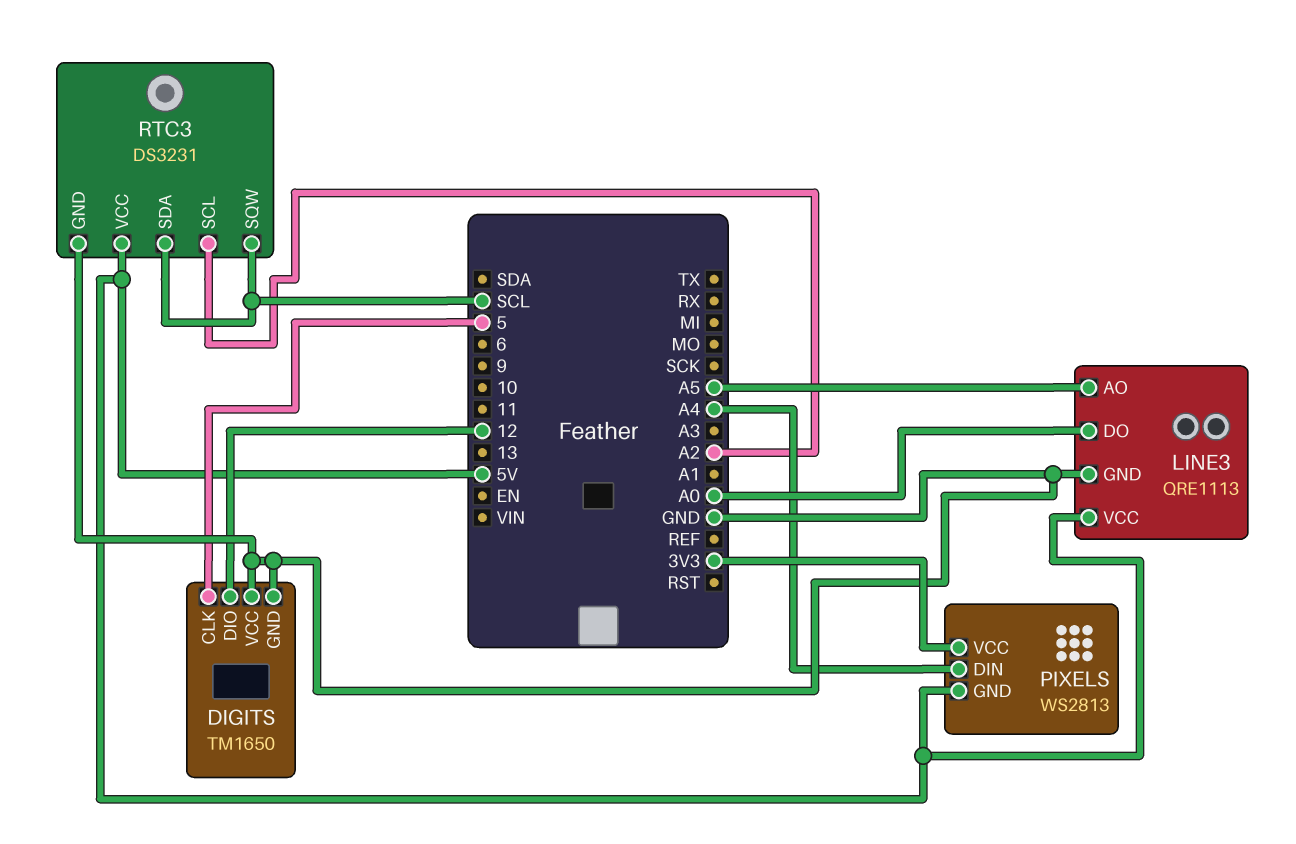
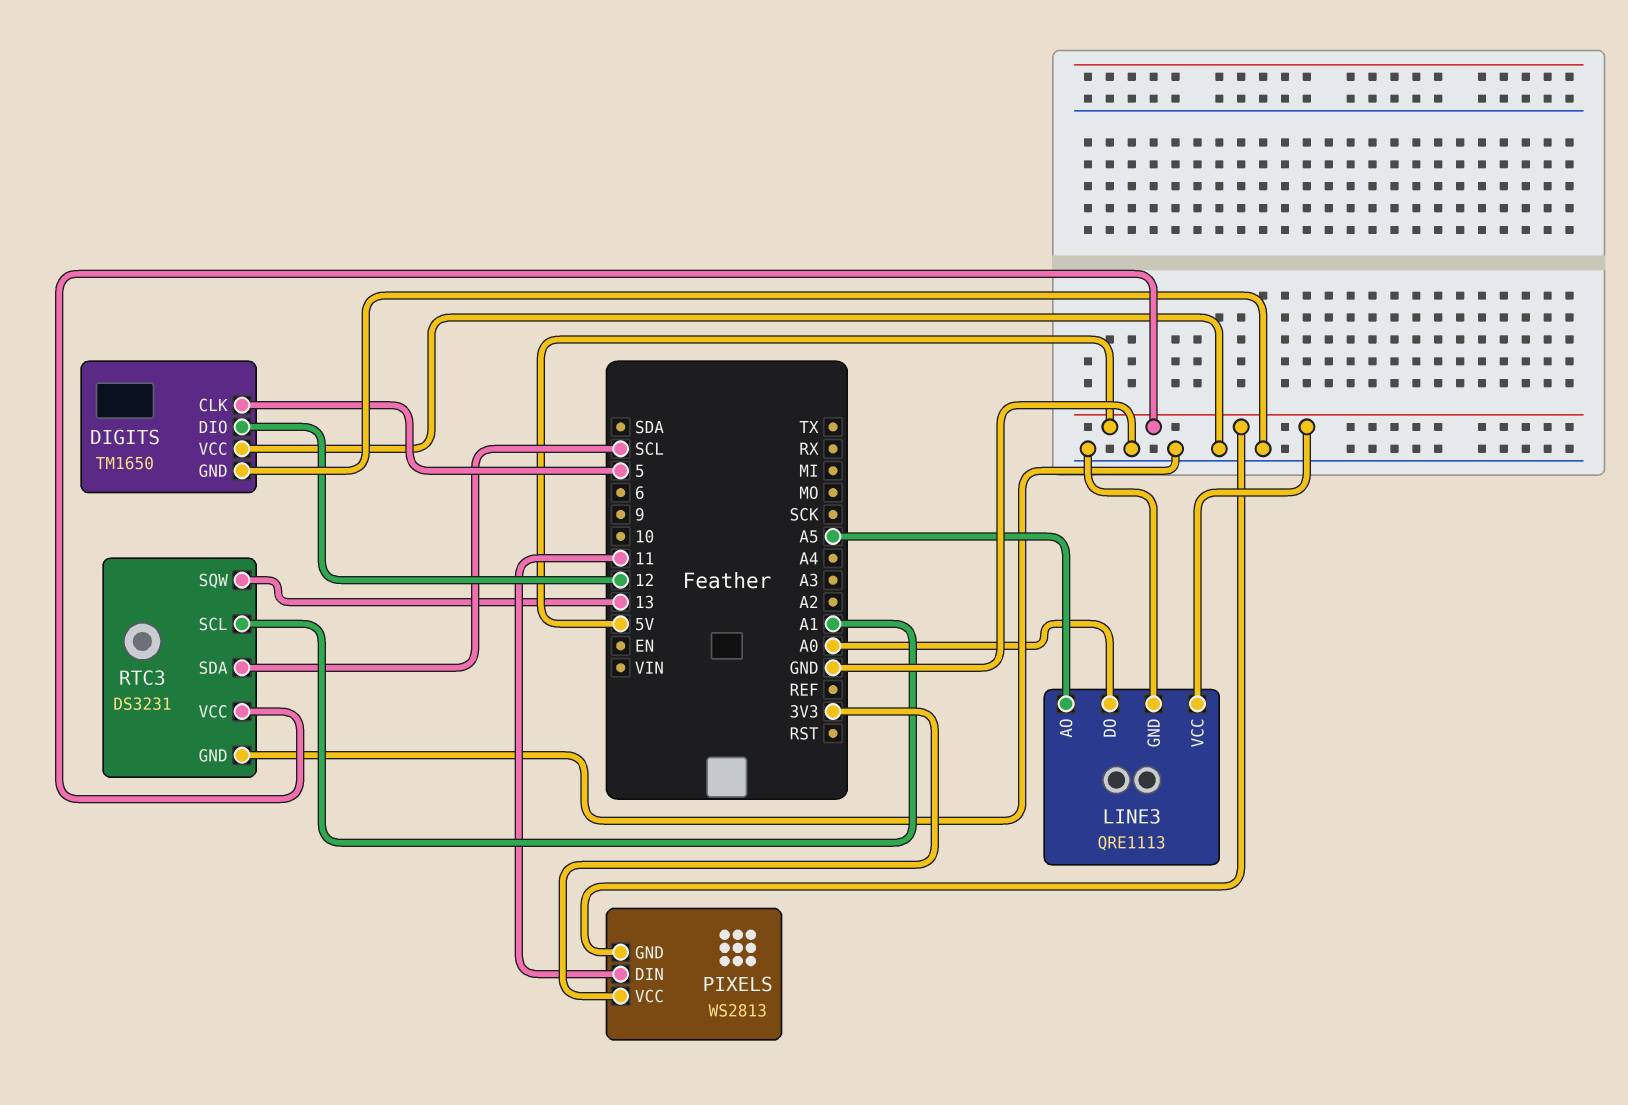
PIXELS pin DIN: A4 -> 11
RTC3 pin SCL: A2 -> A1
RTC3 pin SQW: SCL -> 13

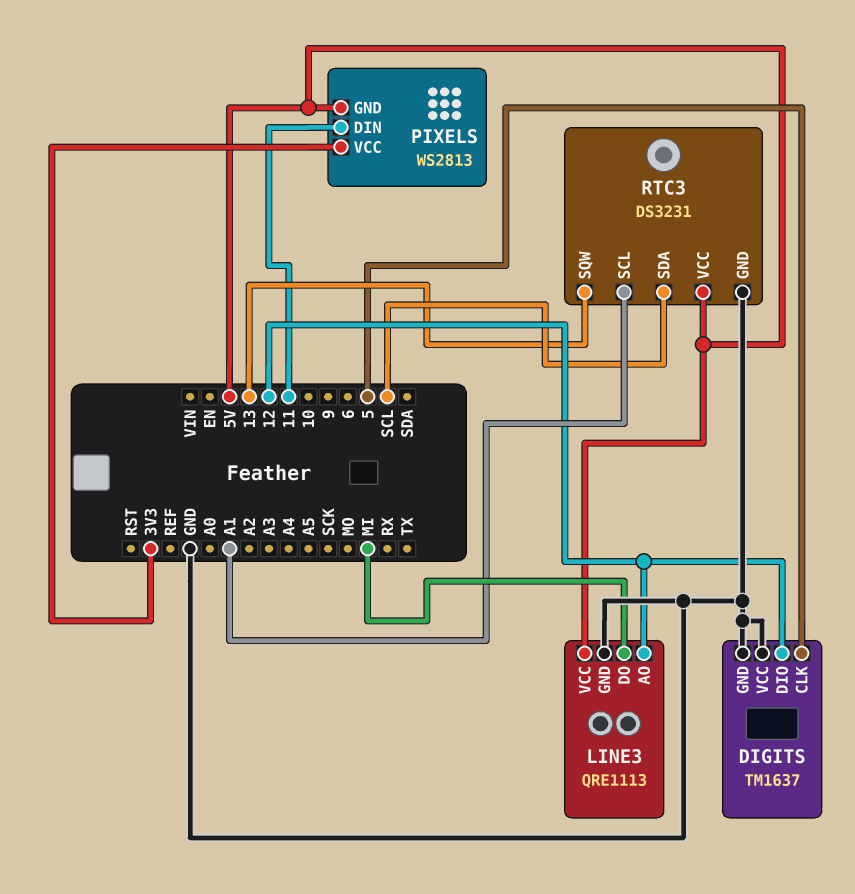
DIGITS: TM1650 -> TM1637
LINE3 pin AO: A5 -> 12
LINE3 pin DO: A0 -> MI

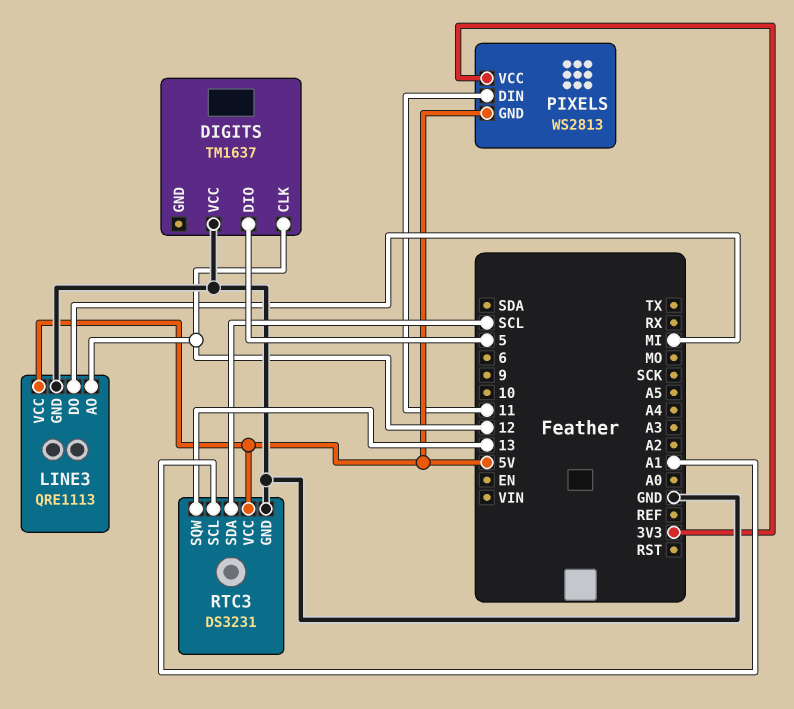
DIGITS pin CLK: 5 -> 12
DIGITS pin DIO: 12 -> 5
DIGITS pin GND: GND -> none

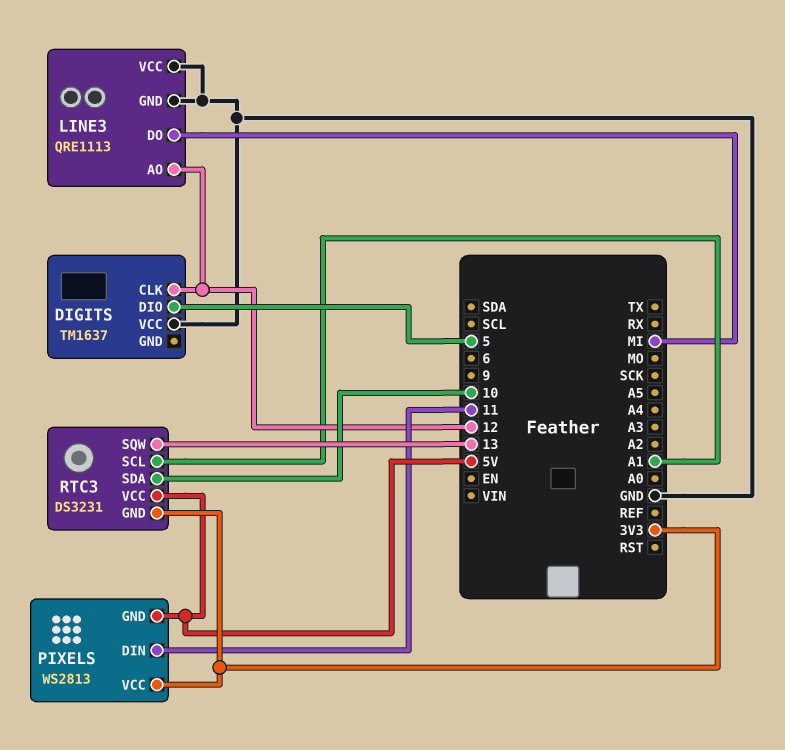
LINE3 pin VCC: 5V -> GND
RTC3 pin GND: GND -> 3V3
RTC3 pin SDA: SCL -> 10

